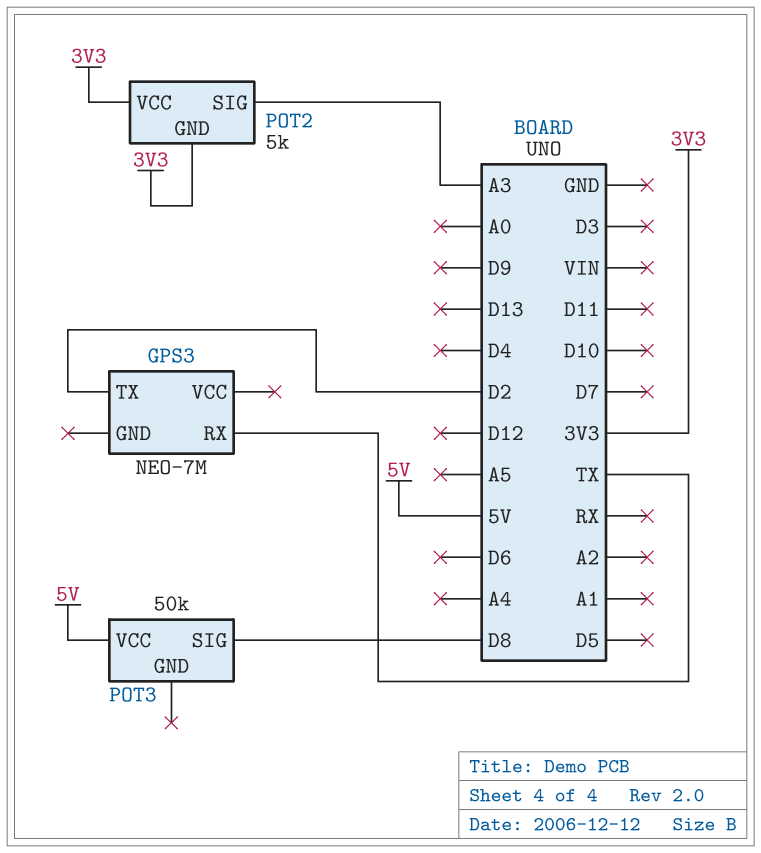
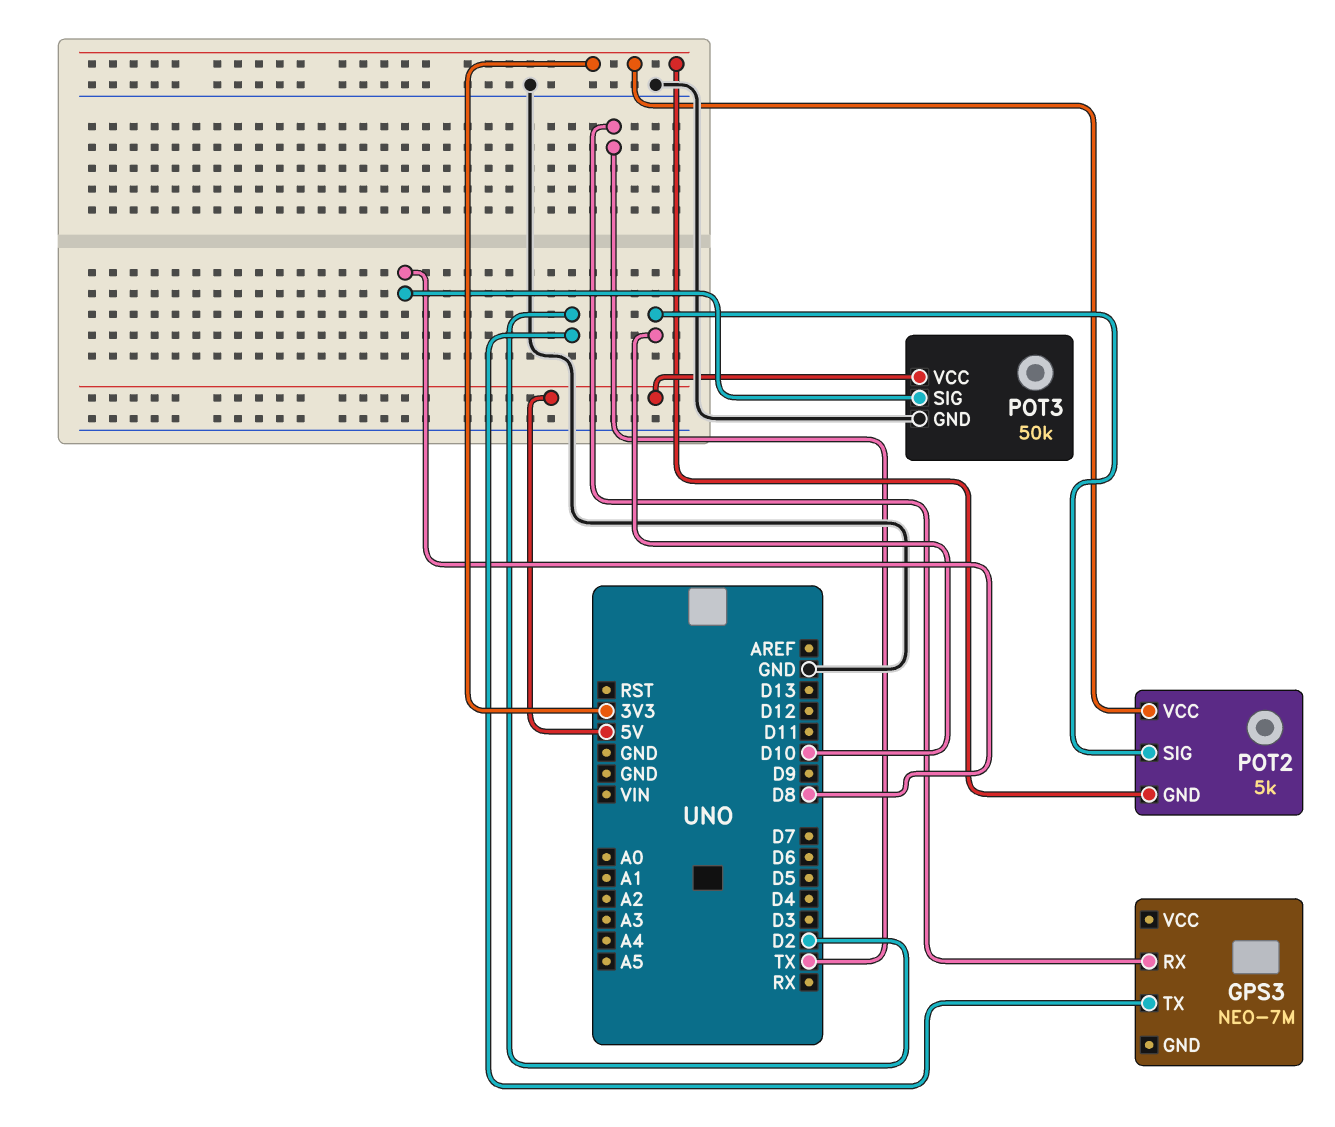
POT2 pin SIG: A3 -> D10
POT3 pin GND: none -> GND

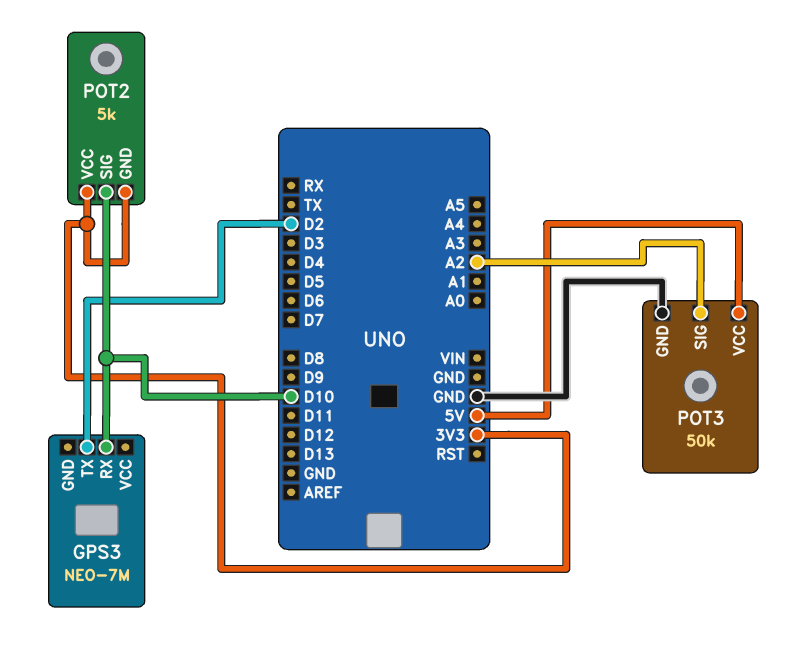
GPS3 pin RX: TX -> D10
POT3 pin SIG: D8 -> A2

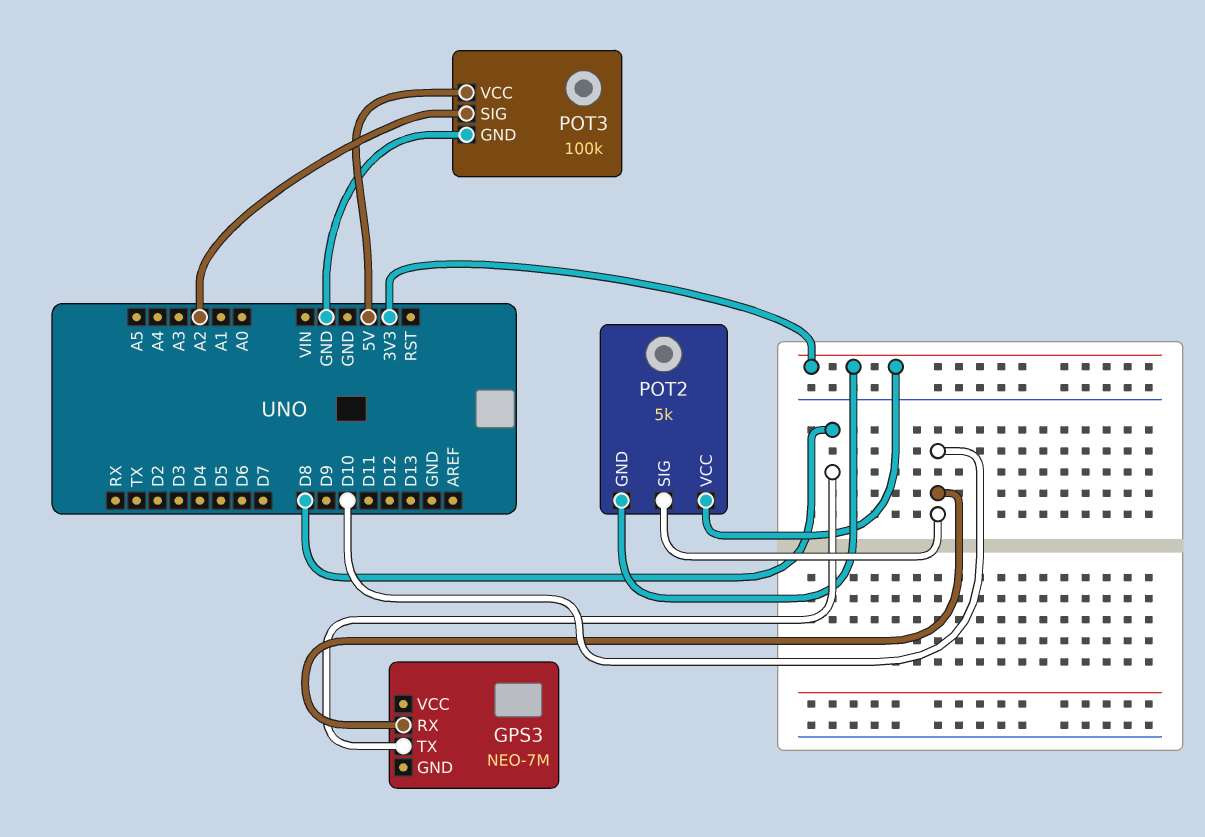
GPS3 pin TX: D2 -> D8
POT3: 50k -> 100k

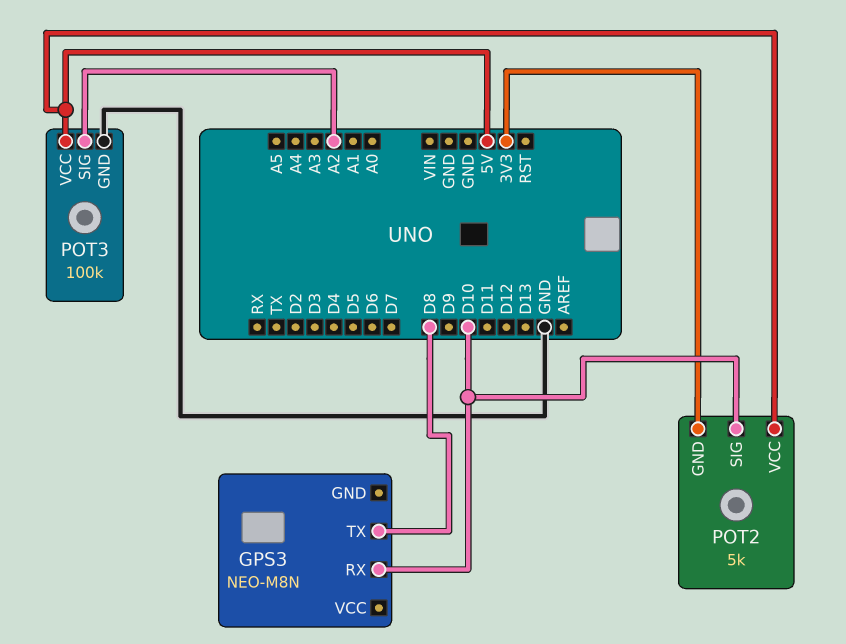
GPS3: NEO-7M -> NEO-M8N
POT2 pin VCC: 3V3 -> 5V

